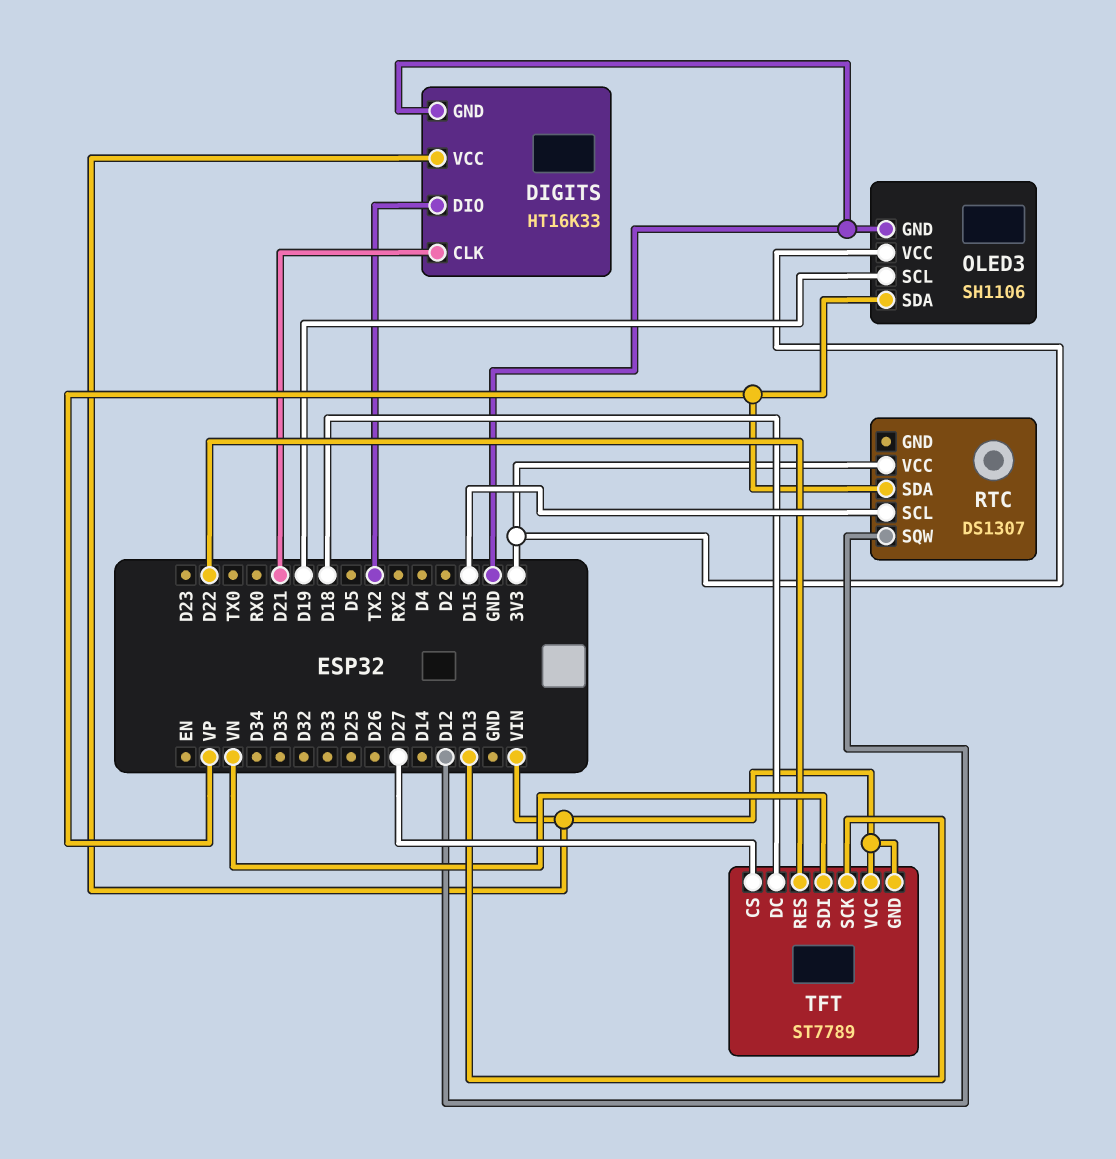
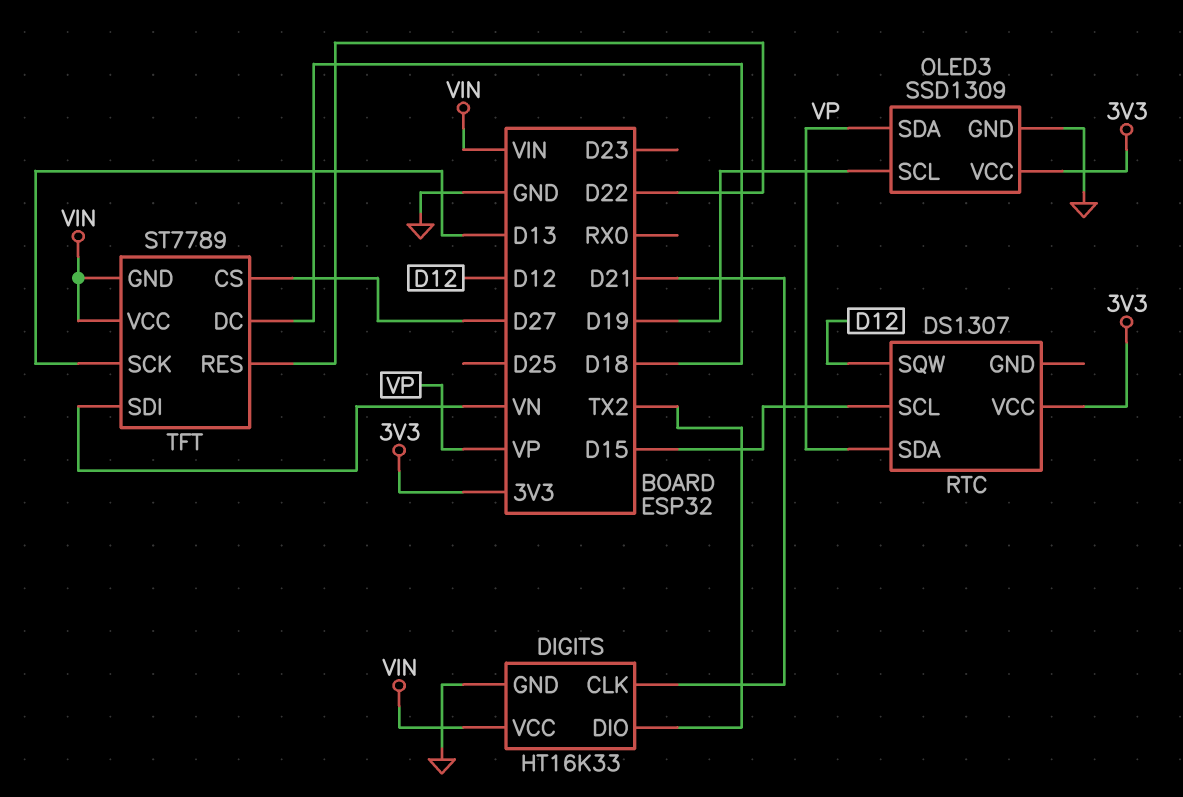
OLED3: SH1106 -> SSD1309

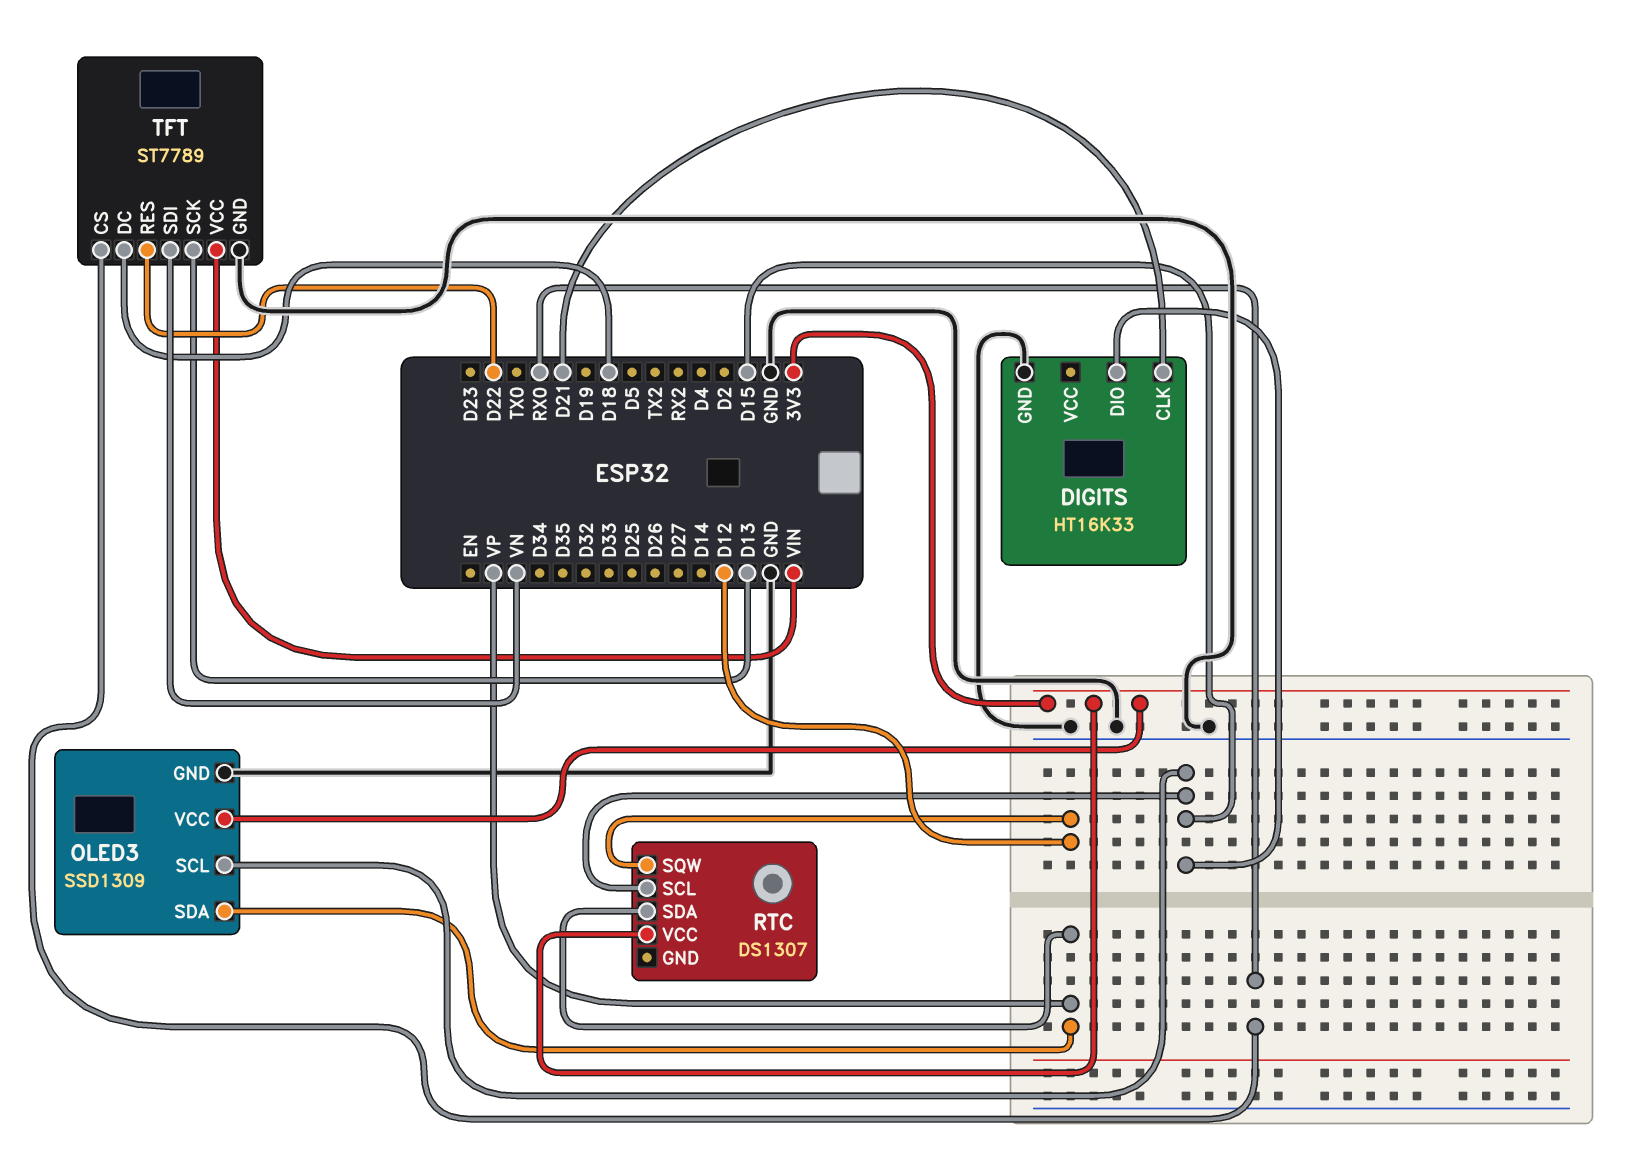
DIGITS pin DIO: TX2 -> D15
DIGITS pin VCC: VIN -> none
OLED3 pin SCL: D19 -> D15
TFT pin CS: D27 -> RX0
TFT pin GND: VIN -> GND

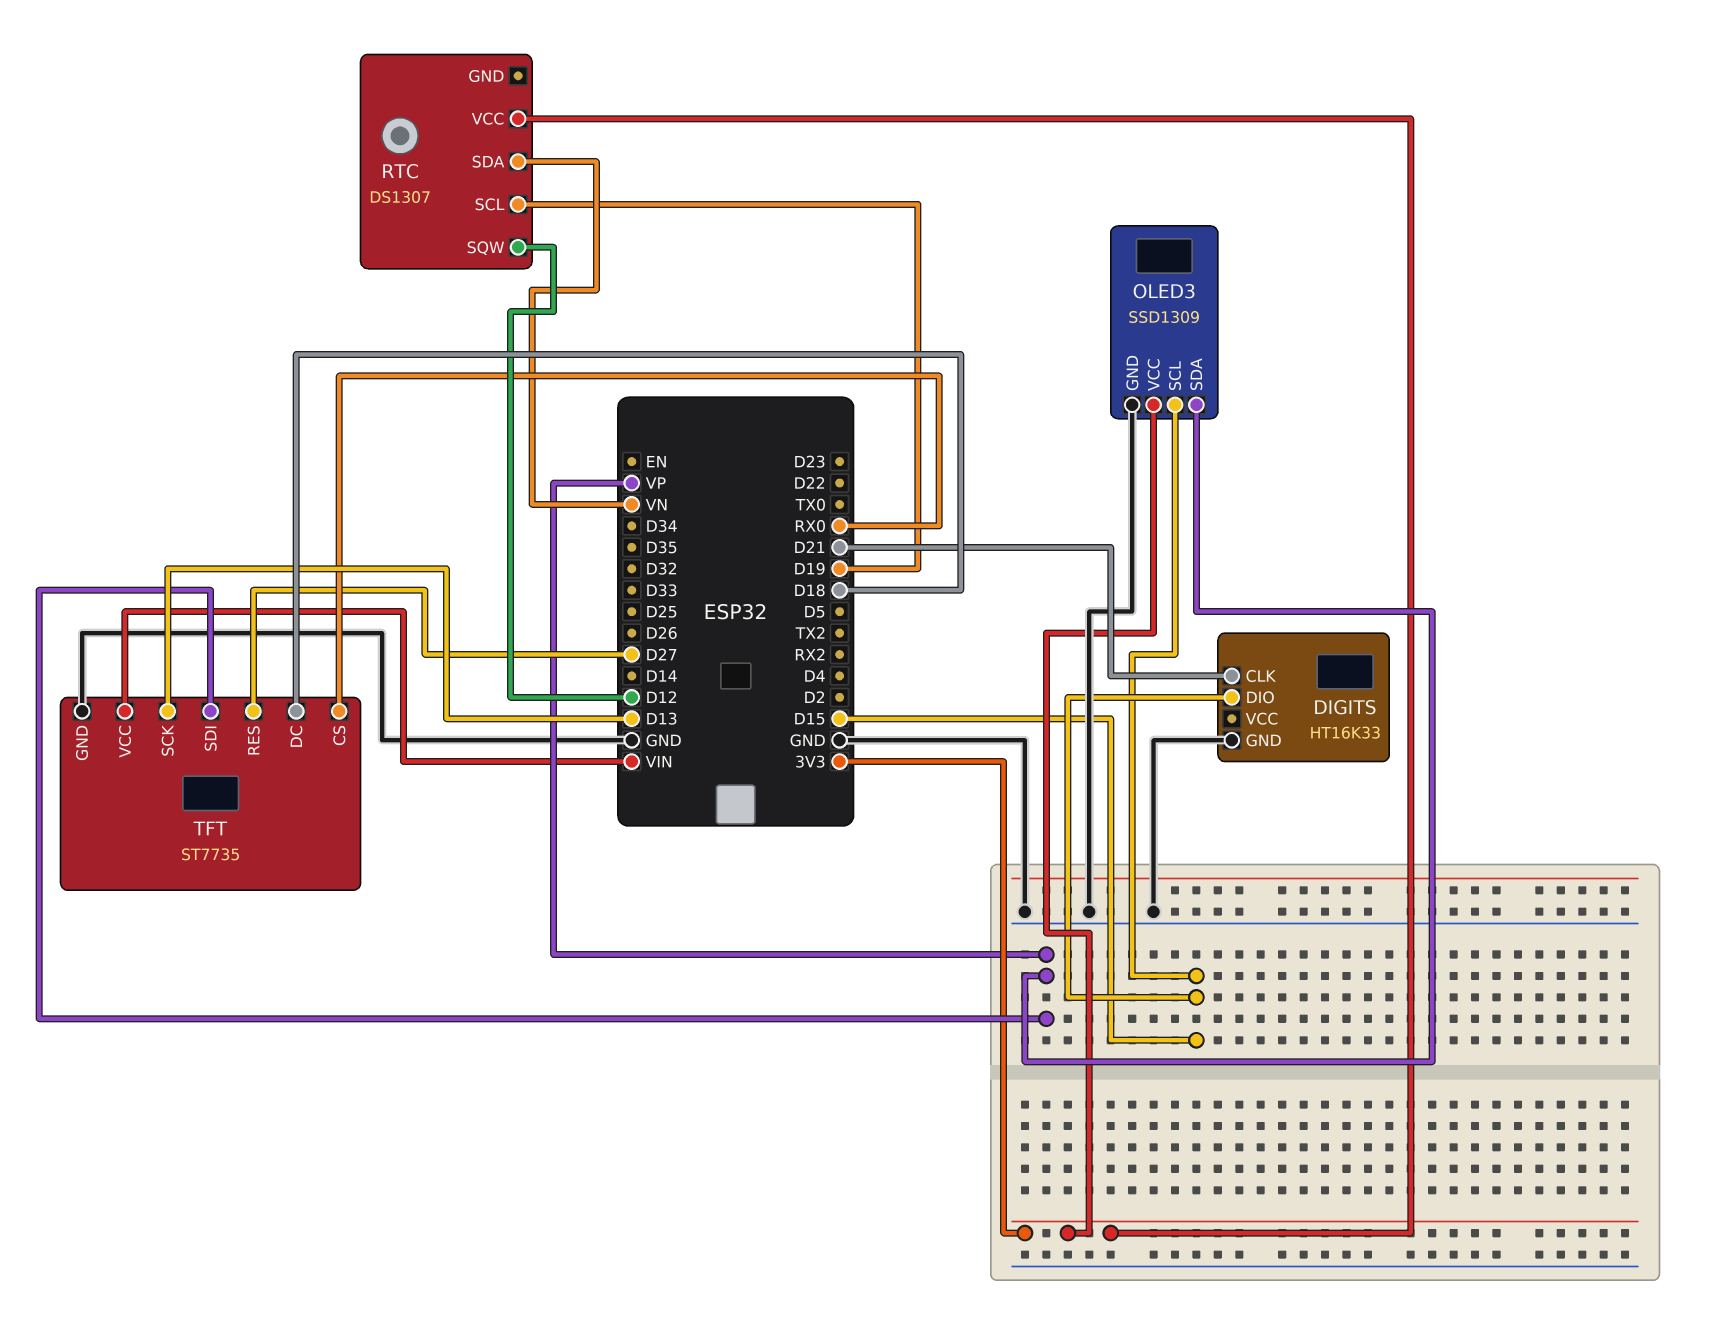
RTC pin SCL: D15 -> D19
RTC pin SDA: VP -> VN
TFT: ST7789 -> ST7735
TFT pin RES: D22 -> D27
TFT pin SDI: VN -> VP

